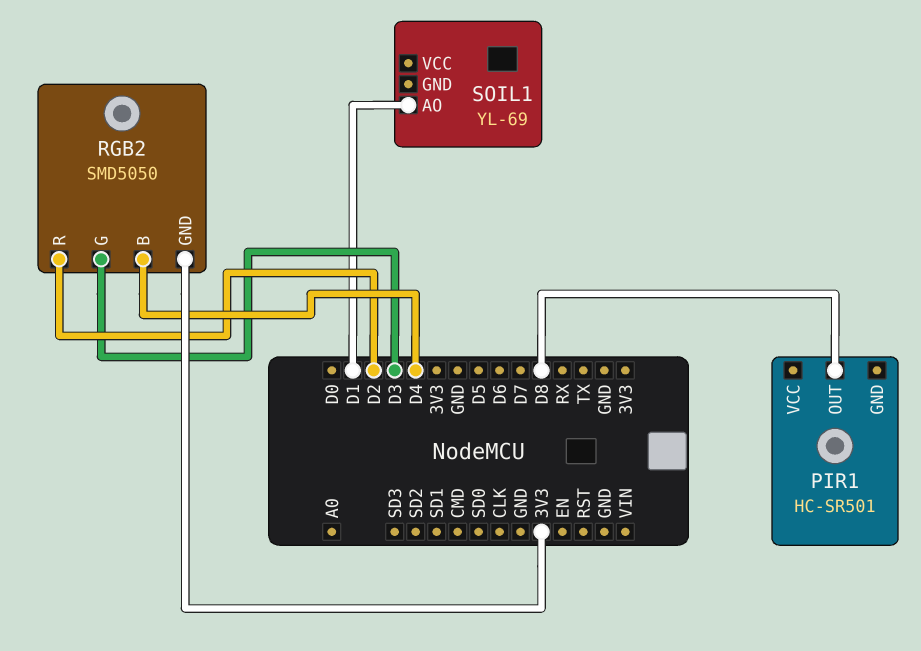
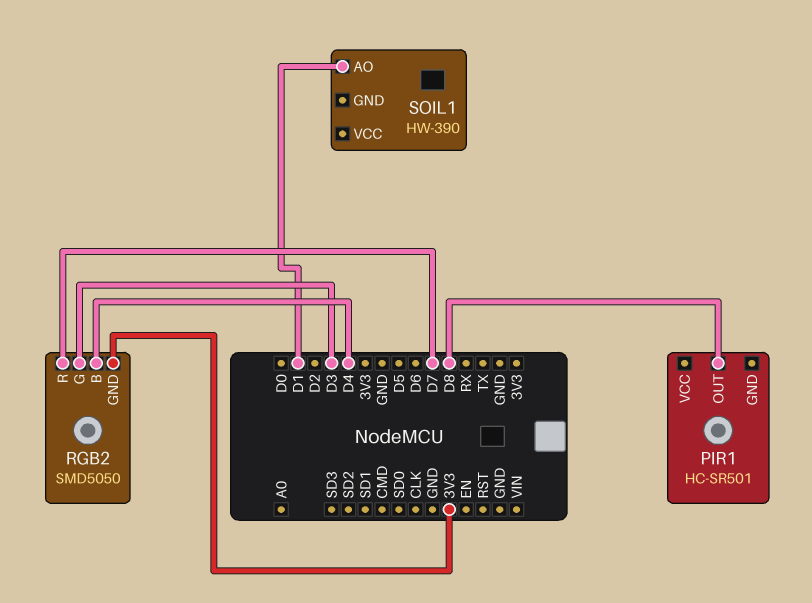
RGB2 pin R: D2 -> D7
SOIL1: YL-69 -> HW-390

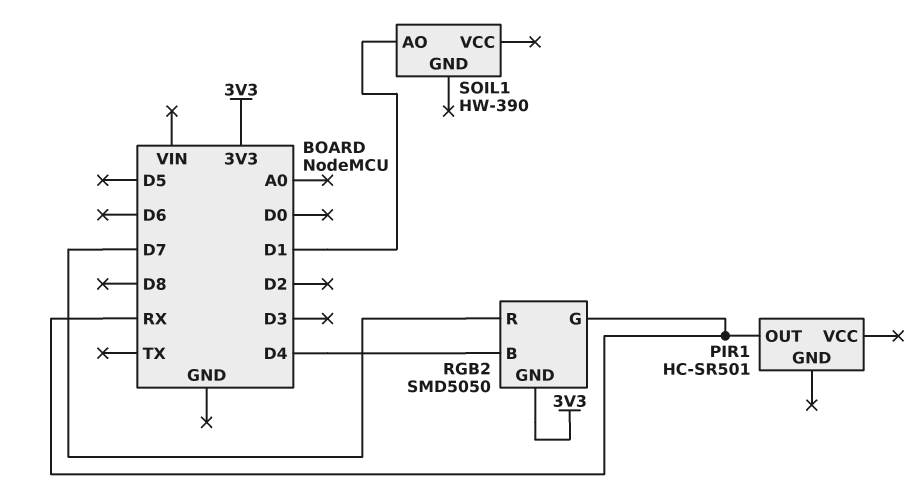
PIR1 pin OUT: D8 -> RX
RGB2 pin G: D3 -> RX

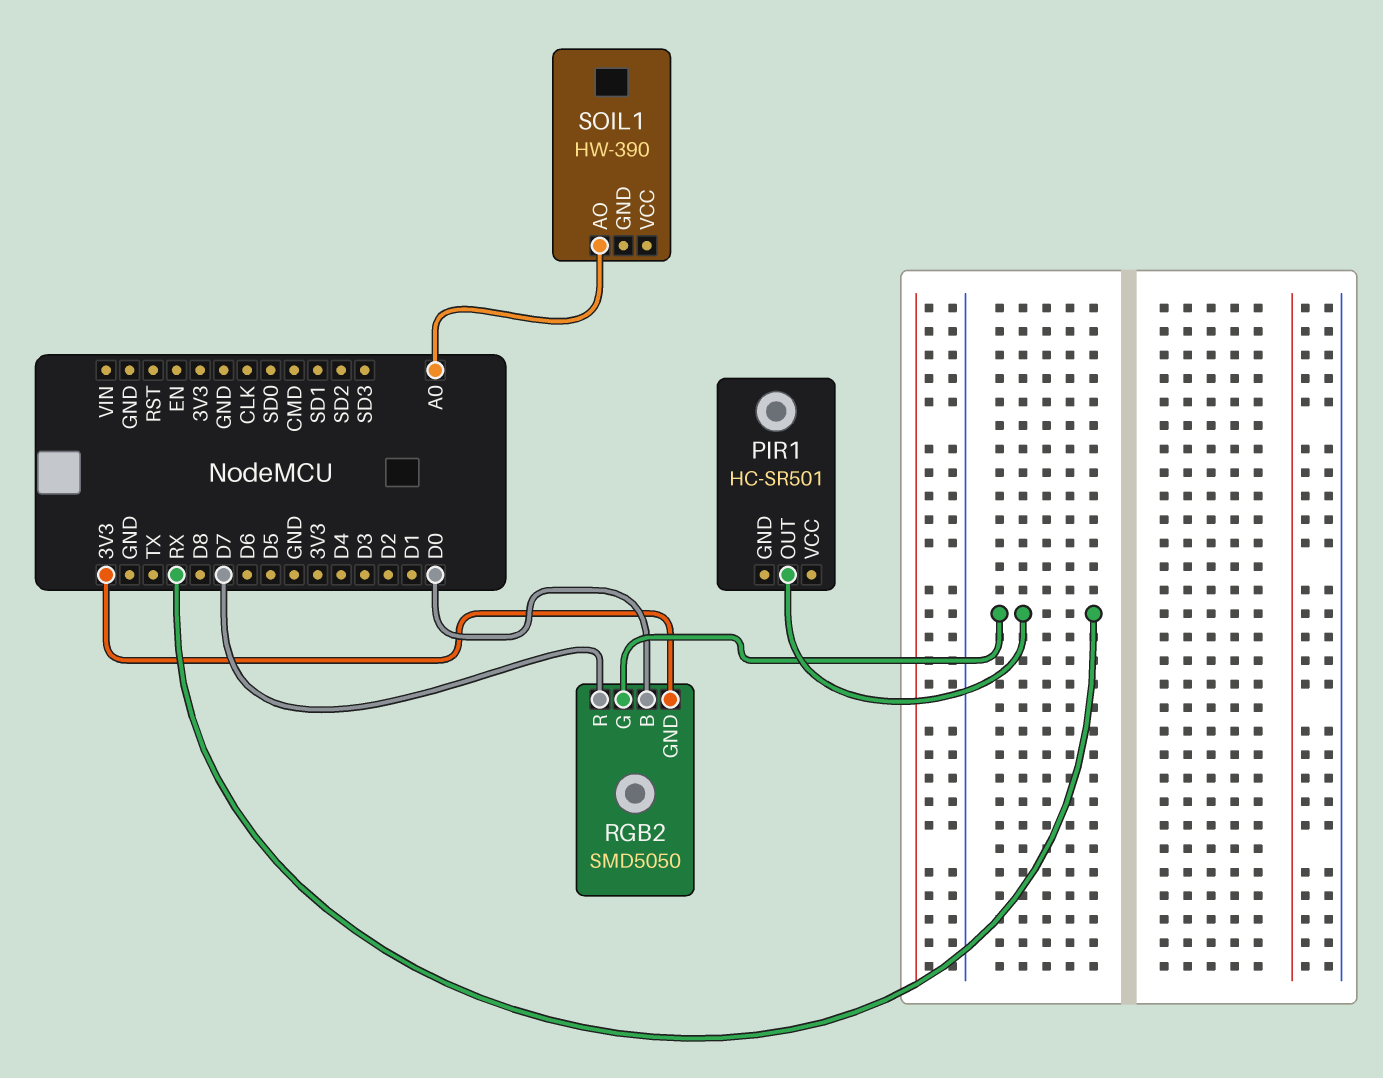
RGB2 pin B: D4 -> D0
SOIL1 pin AO: D1 -> A0

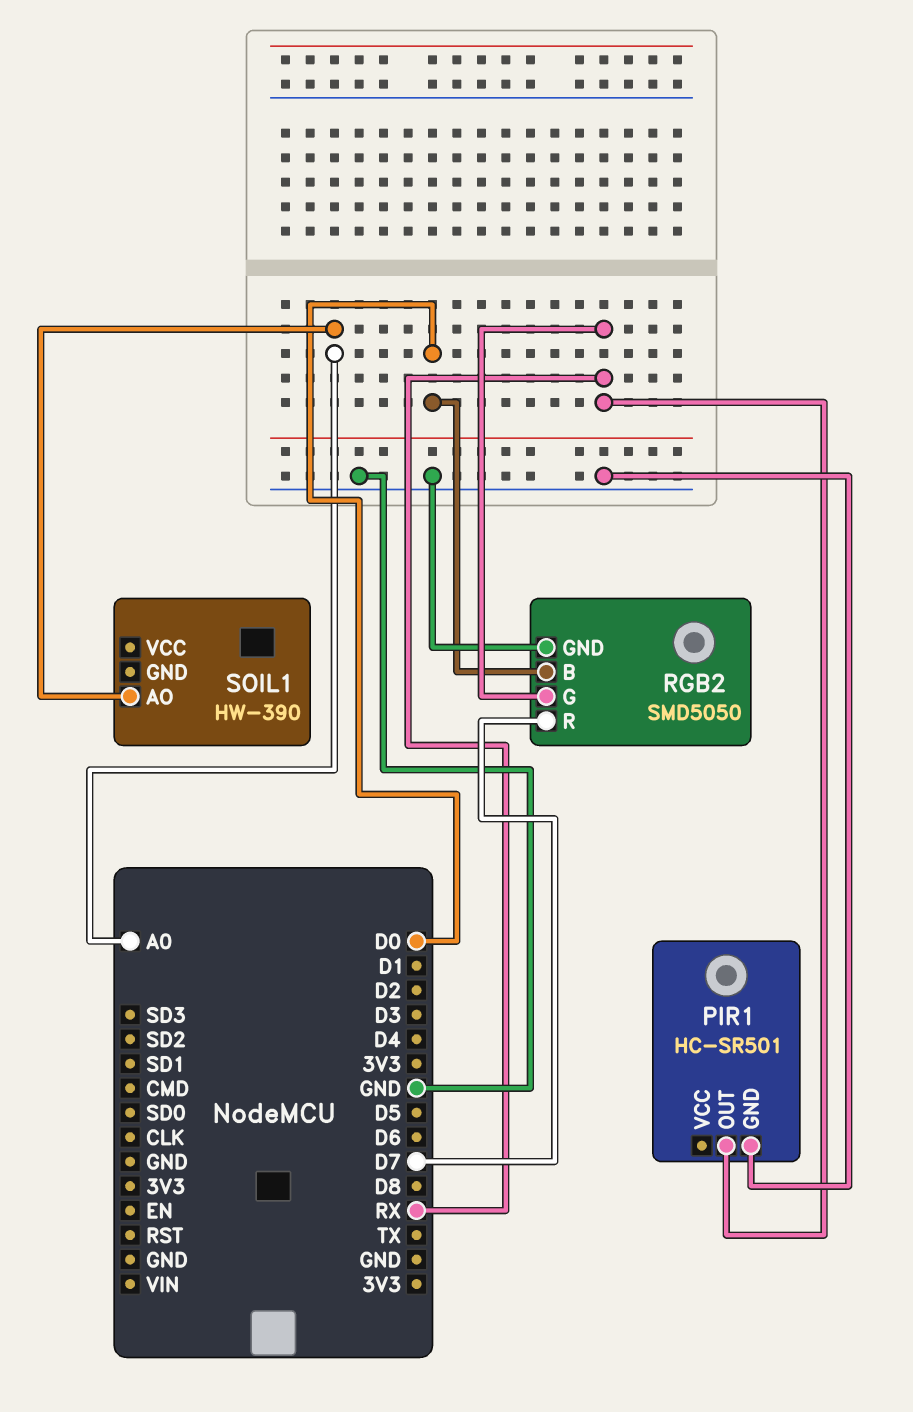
PIR1 pin GND: none -> GND
RGB2 pin GND: 3V3 -> GND

